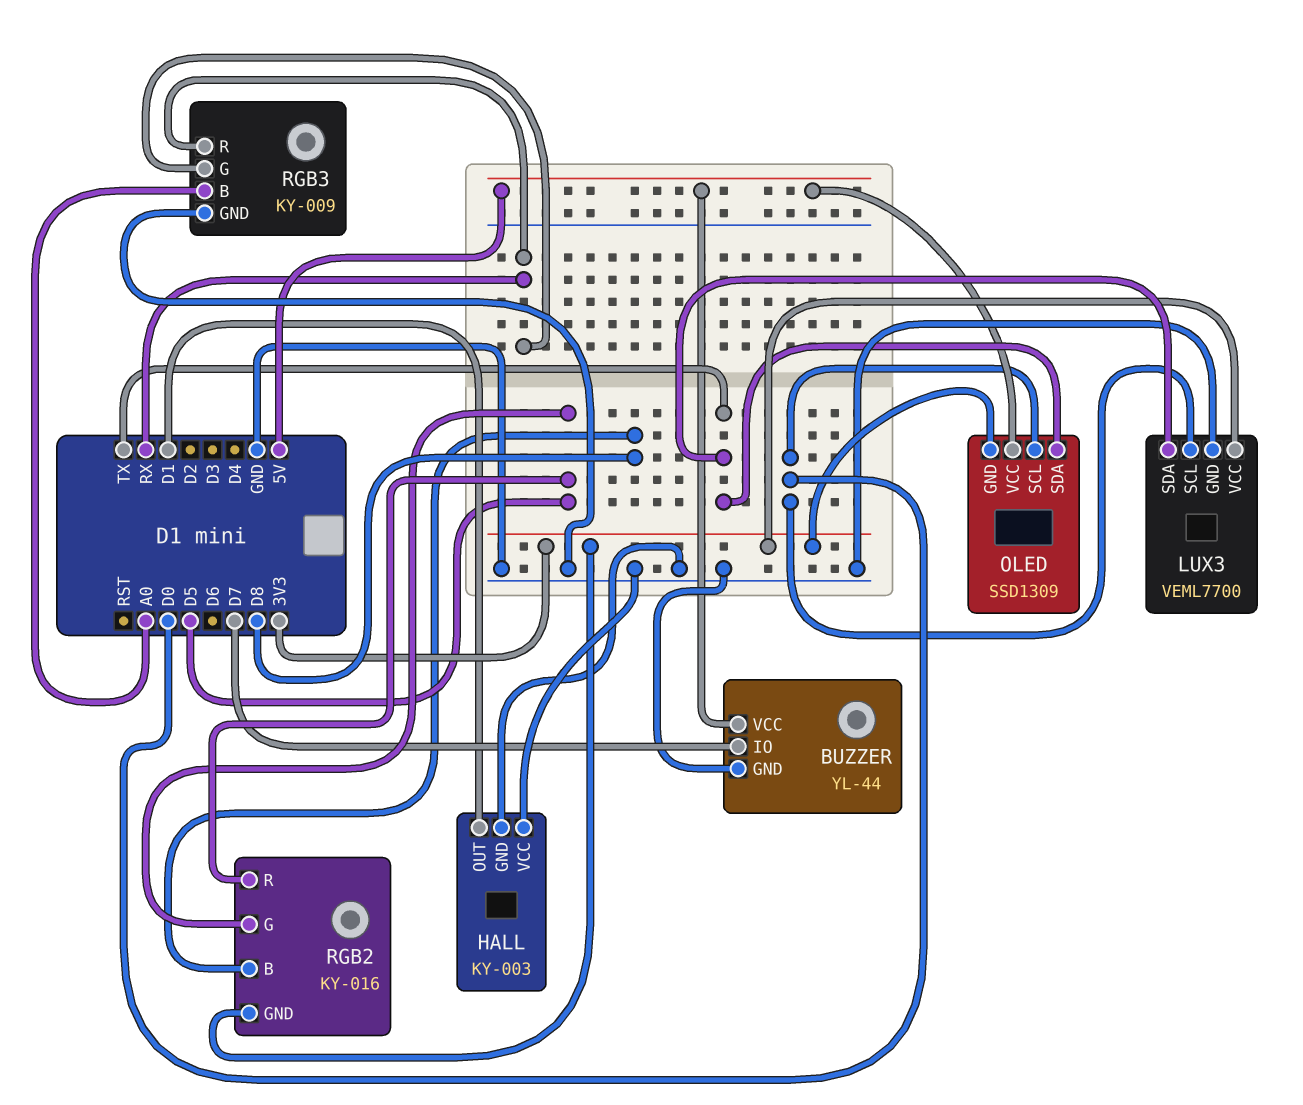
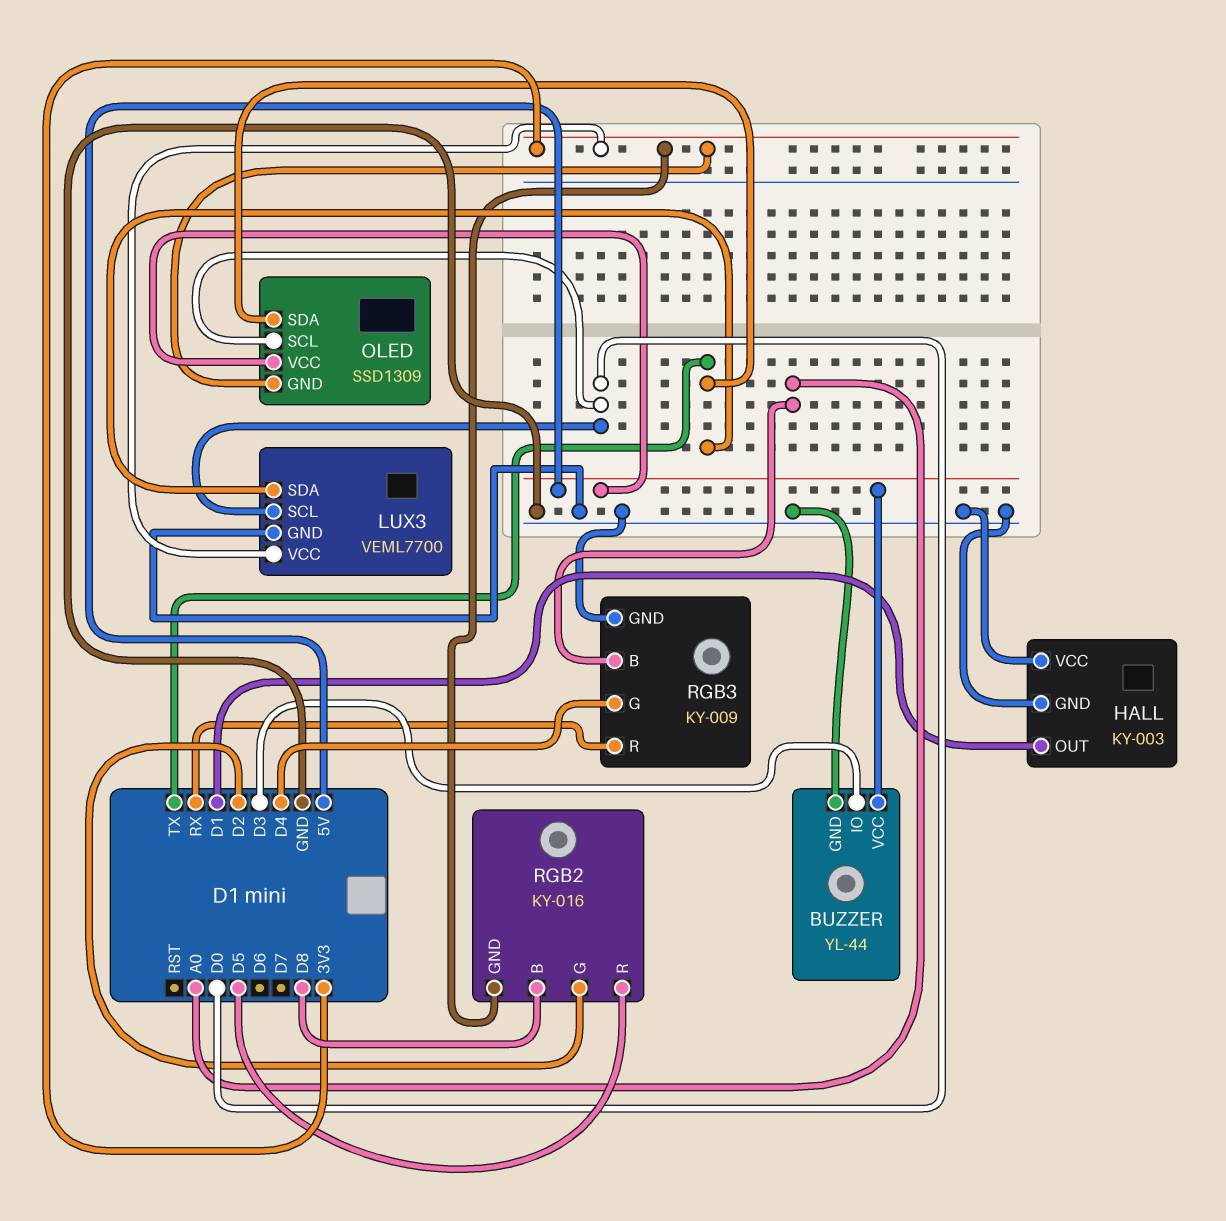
BUZZER pin IO: D7 -> D3
RGB2 pin G: D5 -> D2
RGB3 pin G: RX -> D4

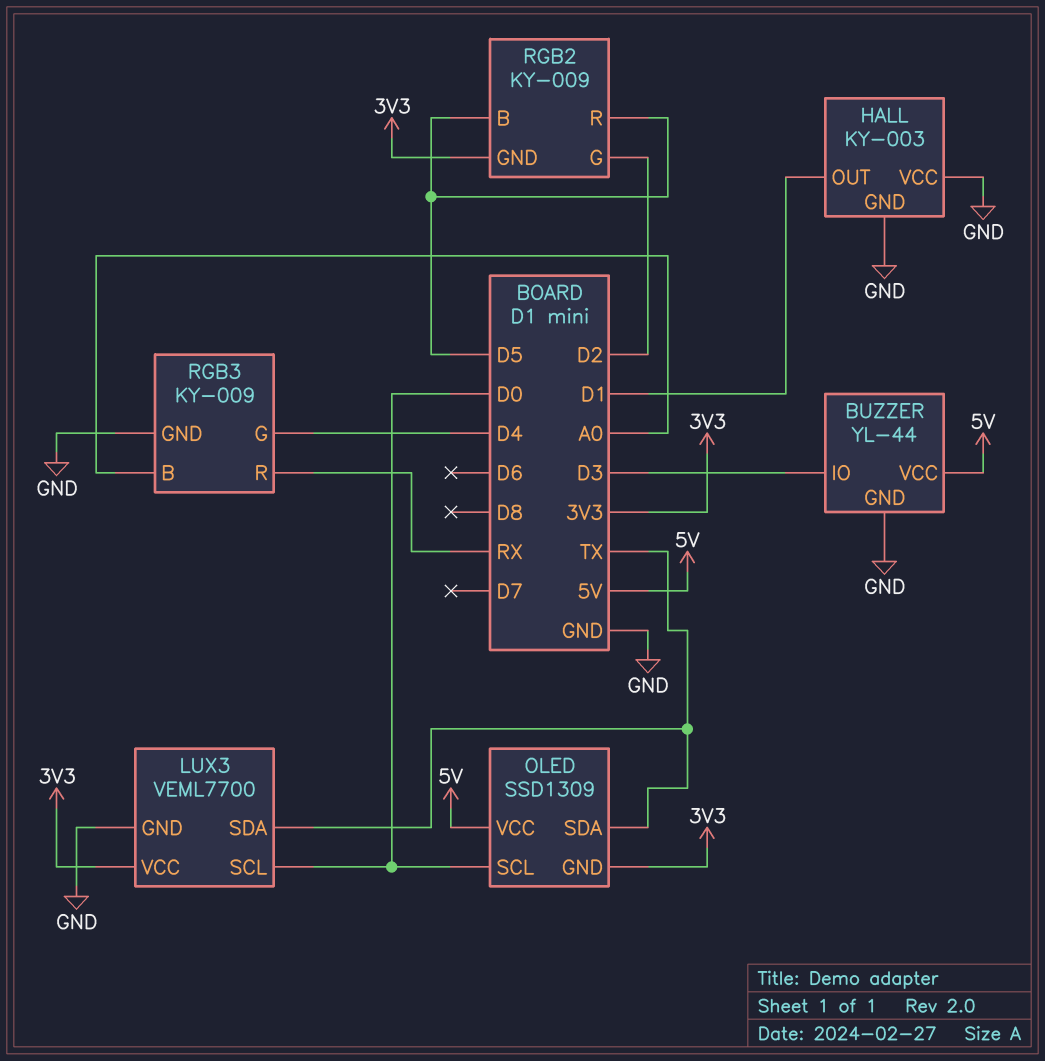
RGB2: KY-016 -> KY-009
RGB2 pin B: D8 -> D5

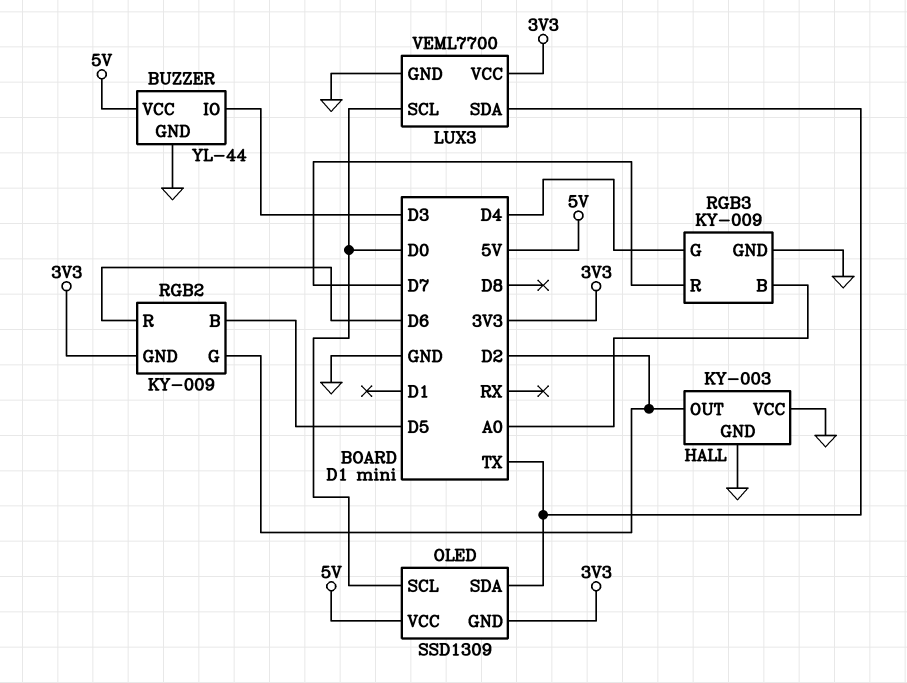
HALL pin OUT: D1 -> D2
RGB2 pin R: D5 -> D6
RGB3 pin R: RX -> D7

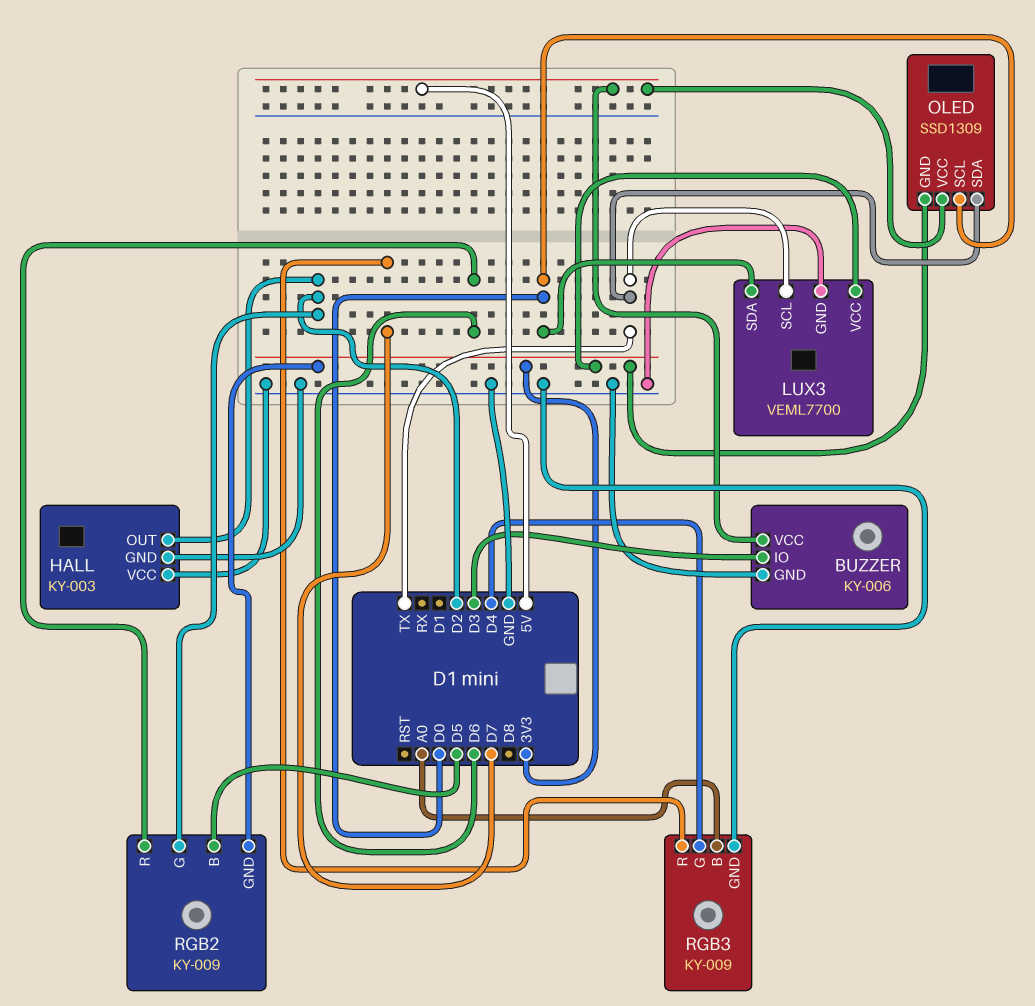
BUZZER: YL-44 -> KY-006
LUX3 pin SCL: D0 -> TX
LUX3 pin SDA: TX -> D0

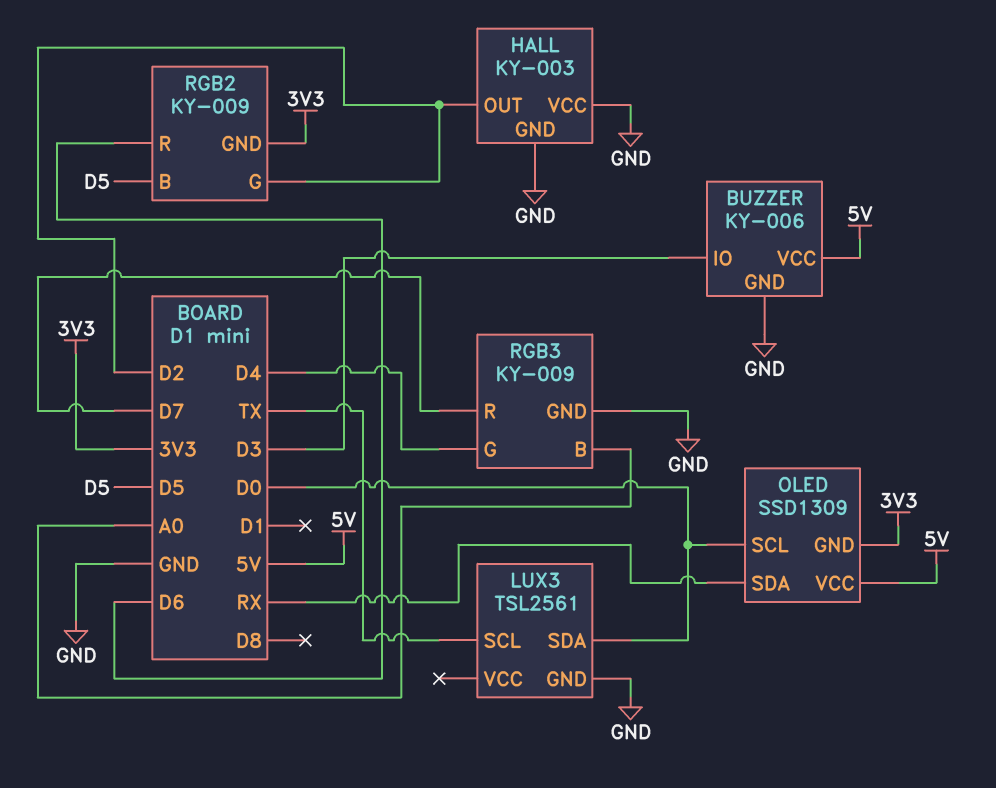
LUX3: VEML7700 -> TSL2561
LUX3 pin VCC: 3V3 -> none
OLED pin SDA: TX -> RX

